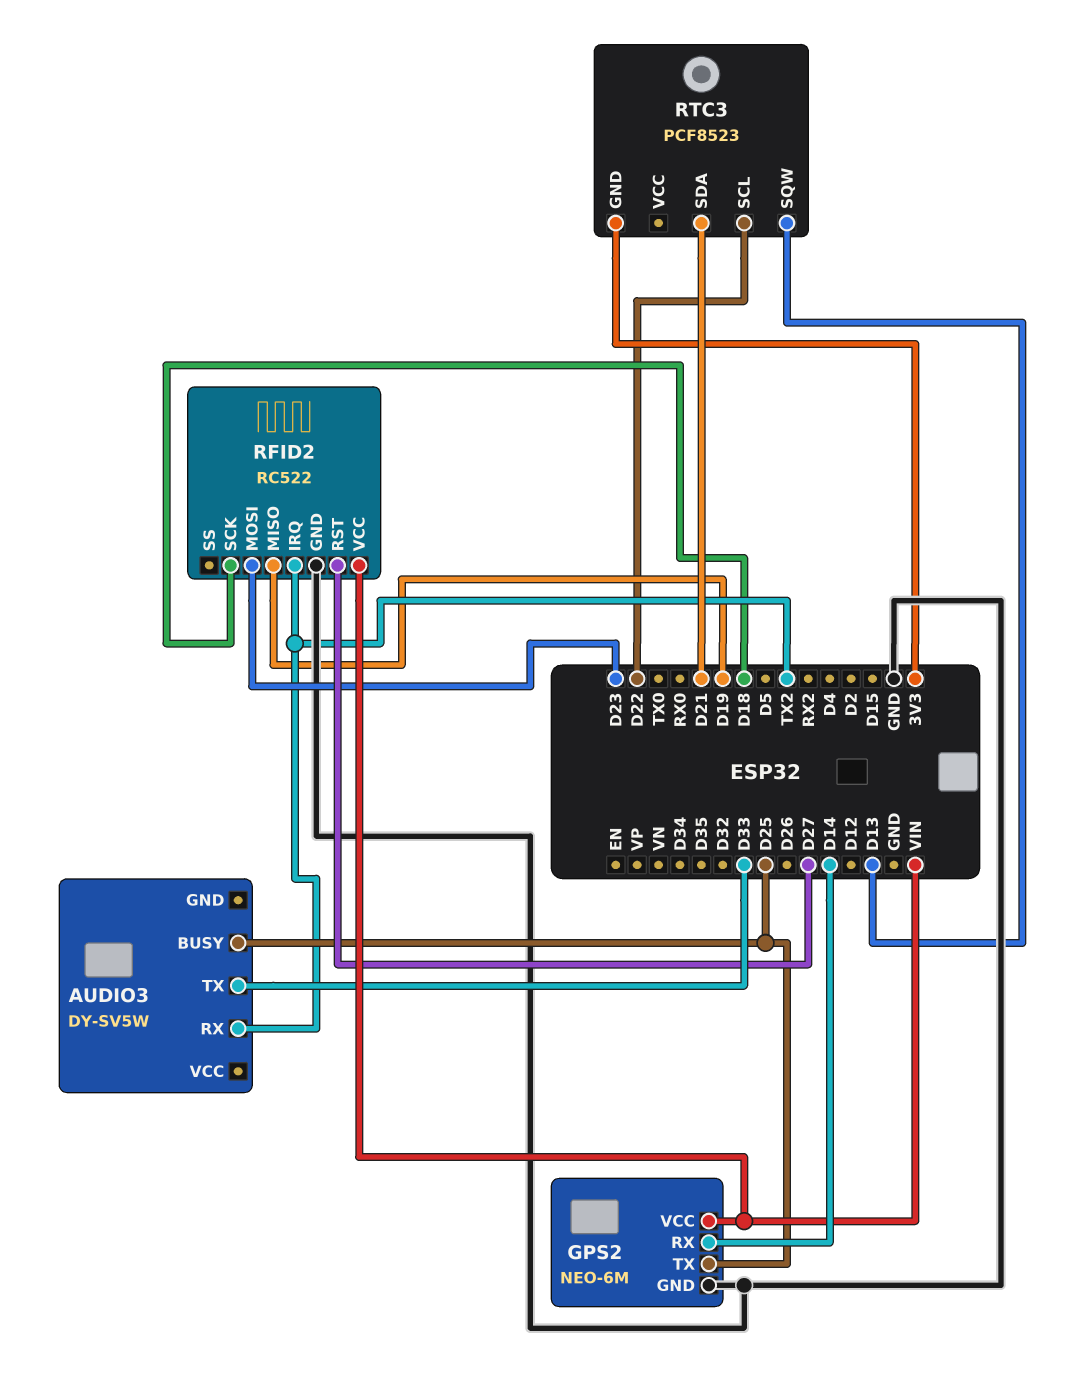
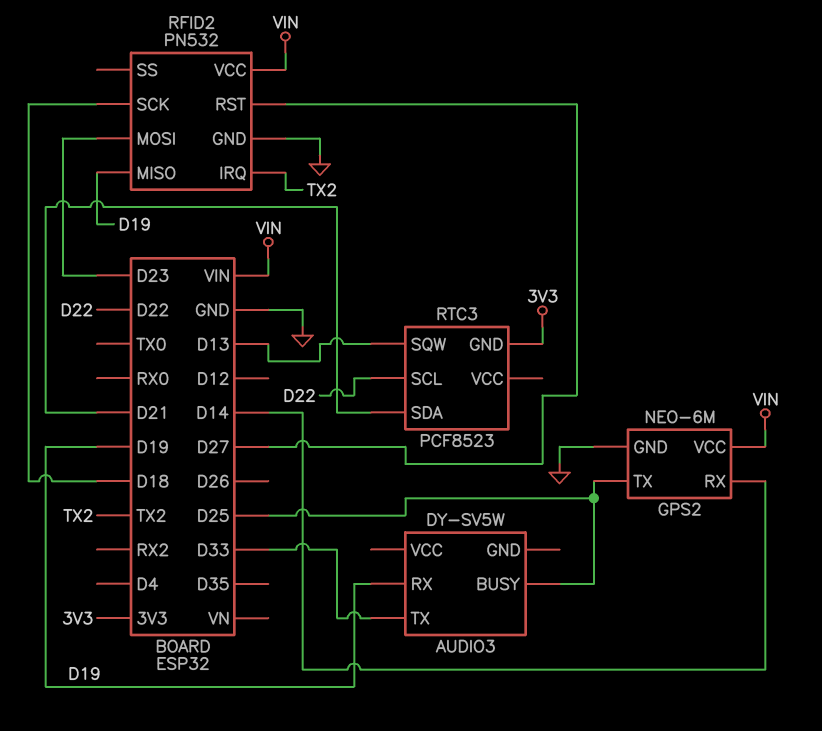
AUDIO3 pin RX: TX2 -> D19
RFID2: RC522 -> PN532

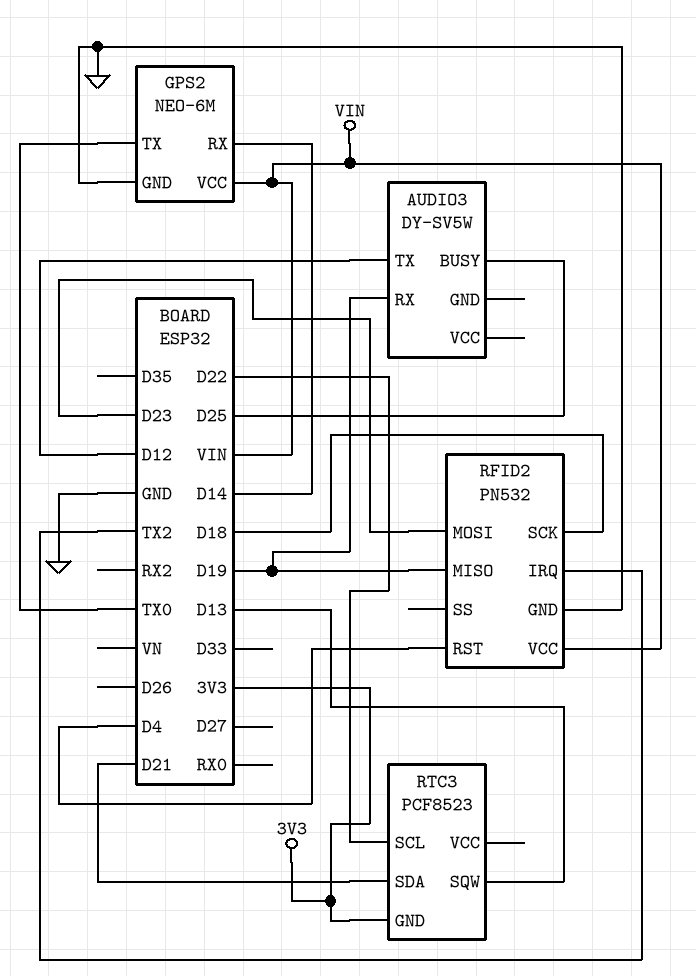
AUDIO3 pin TX: D33 -> D12
GPS2 pin TX: D25 -> TX0
RFID2 pin RST: D27 -> D4

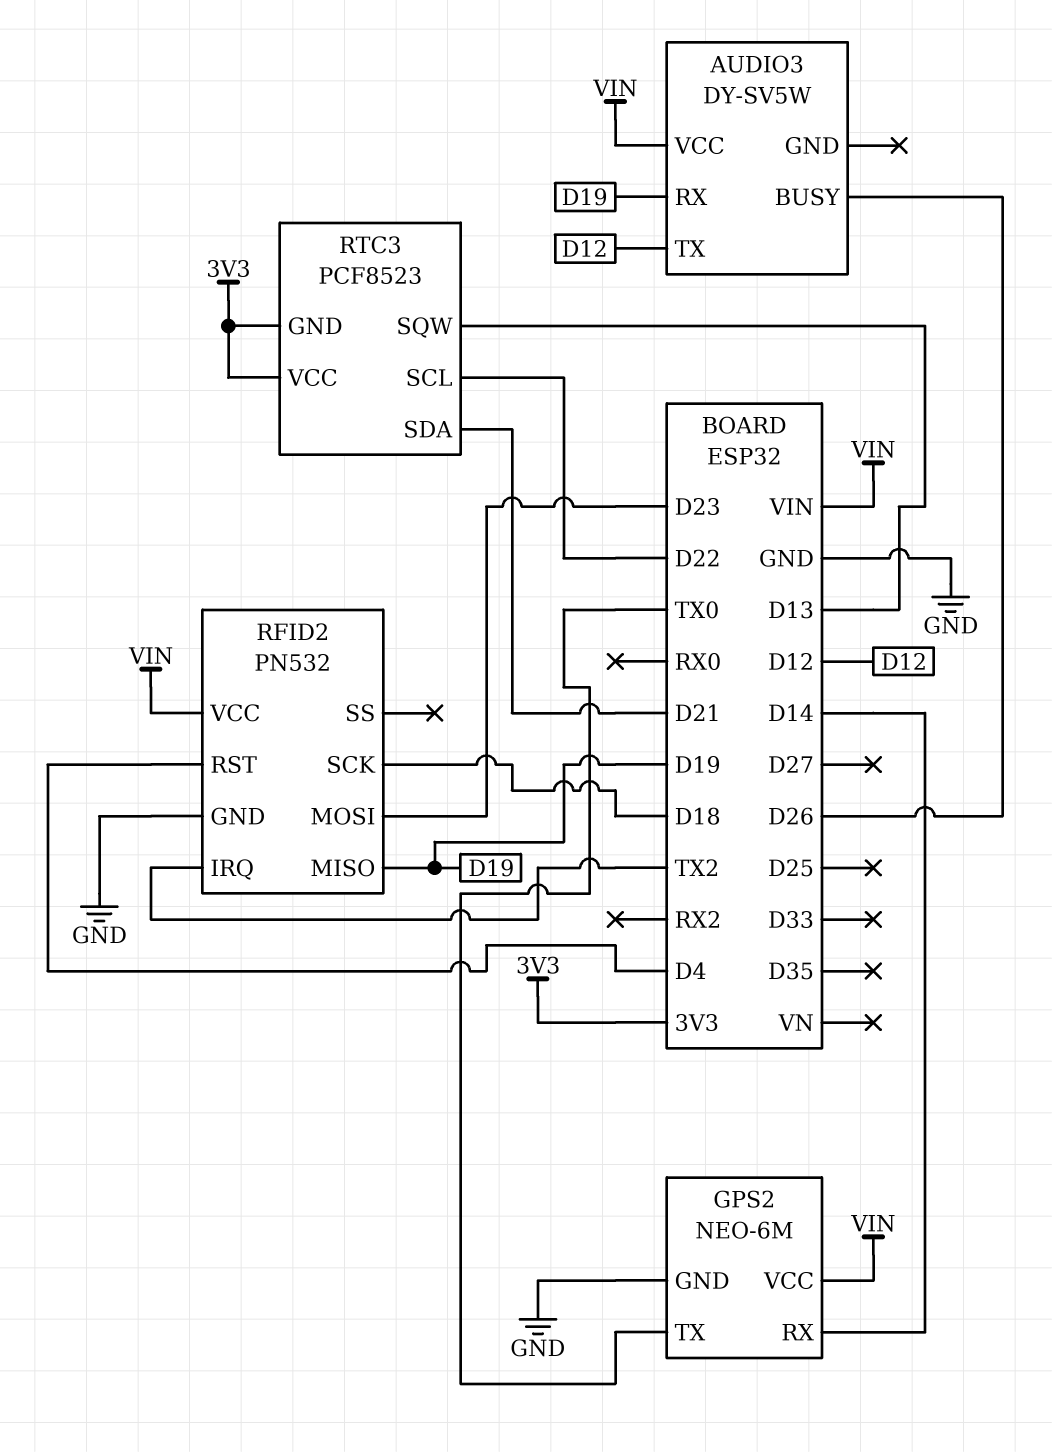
AUDIO3 pin BUSY: D25 -> D26
AUDIO3 pin VCC: none -> VIN
RTC3 pin VCC: none -> 3V3

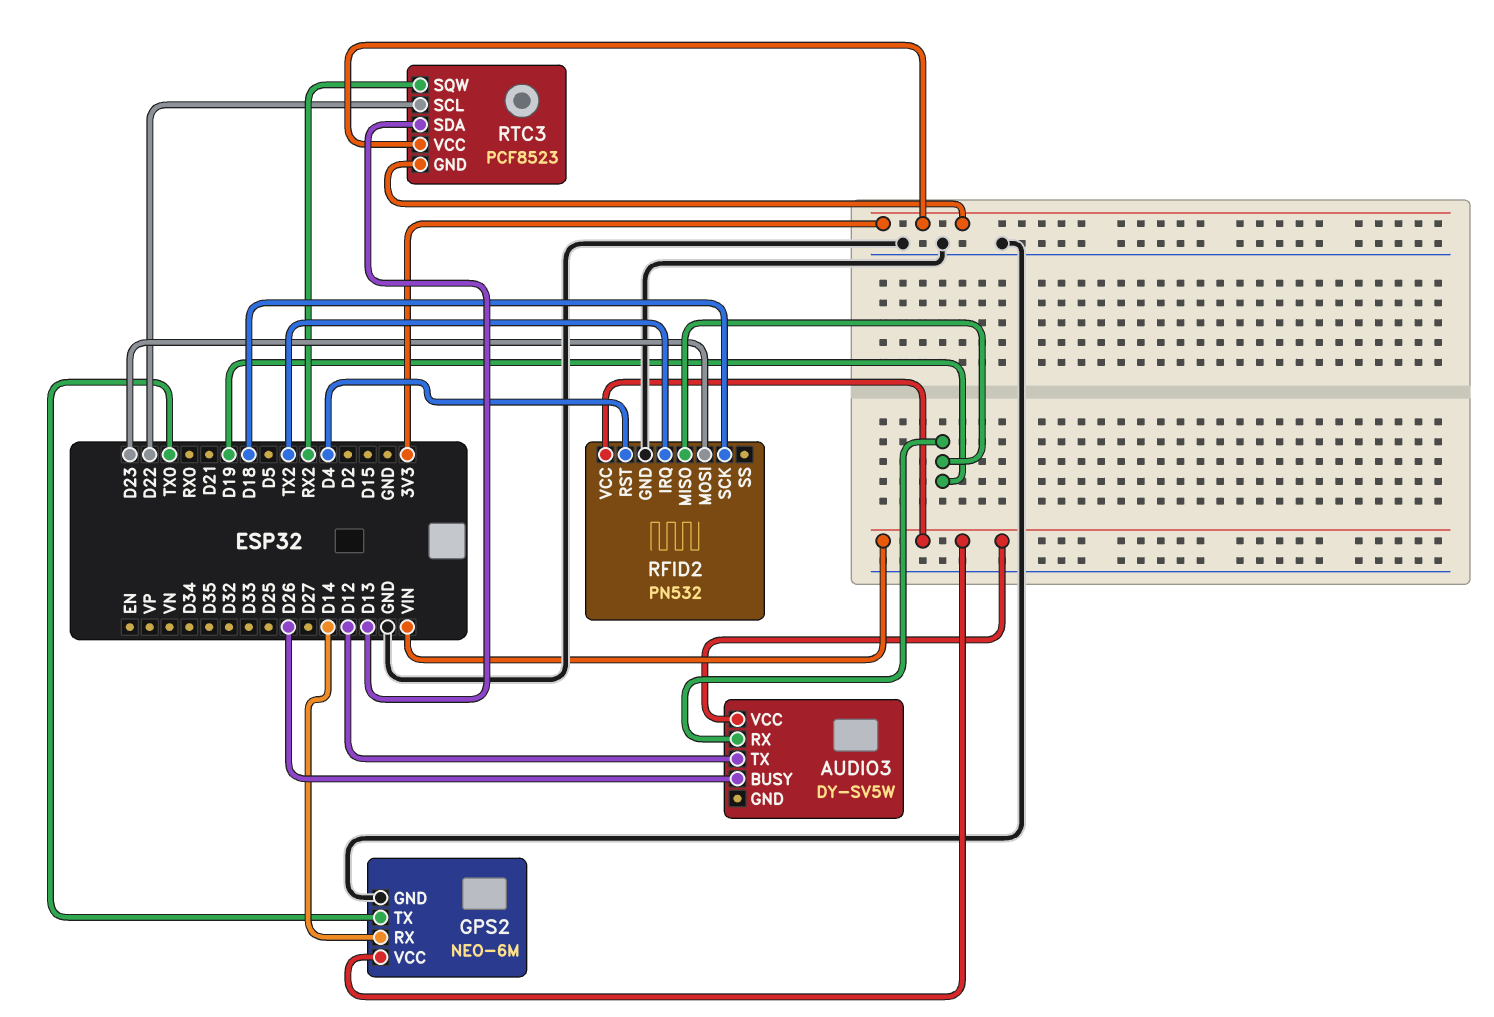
RTC3 pin SDA: D21 -> D13
RTC3 pin SQW: D13 -> RX2

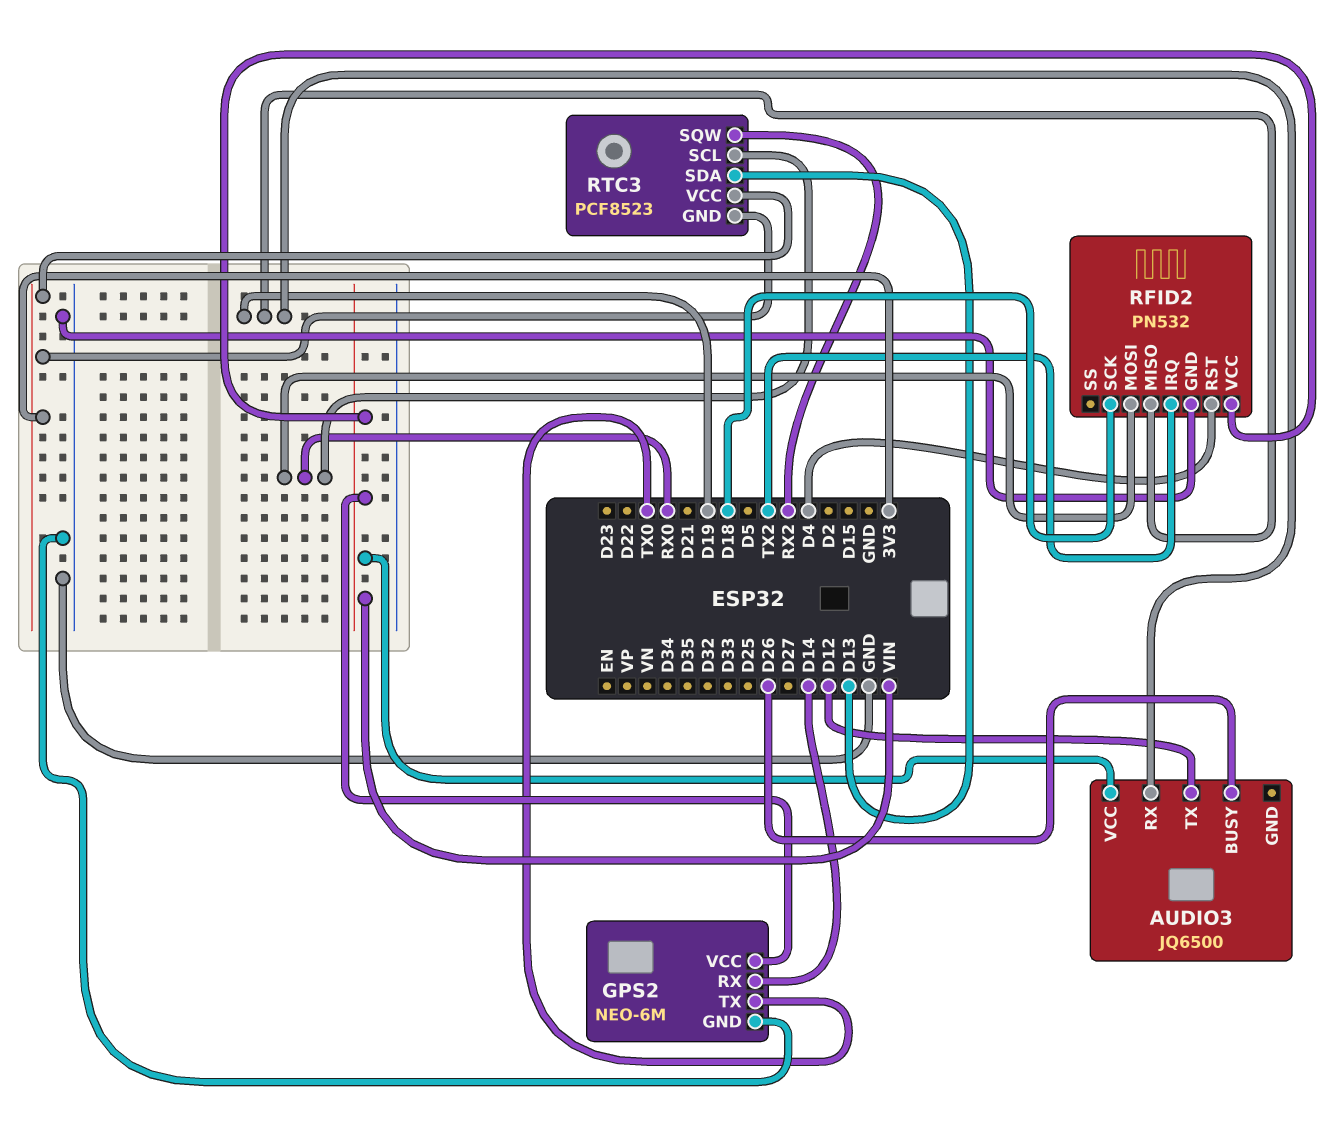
AUDIO3: DY-SV5W -> JQ6500
RFID2 pin MOSI: D23 -> RX0
RTC3 pin SCL: D22 -> RX0

